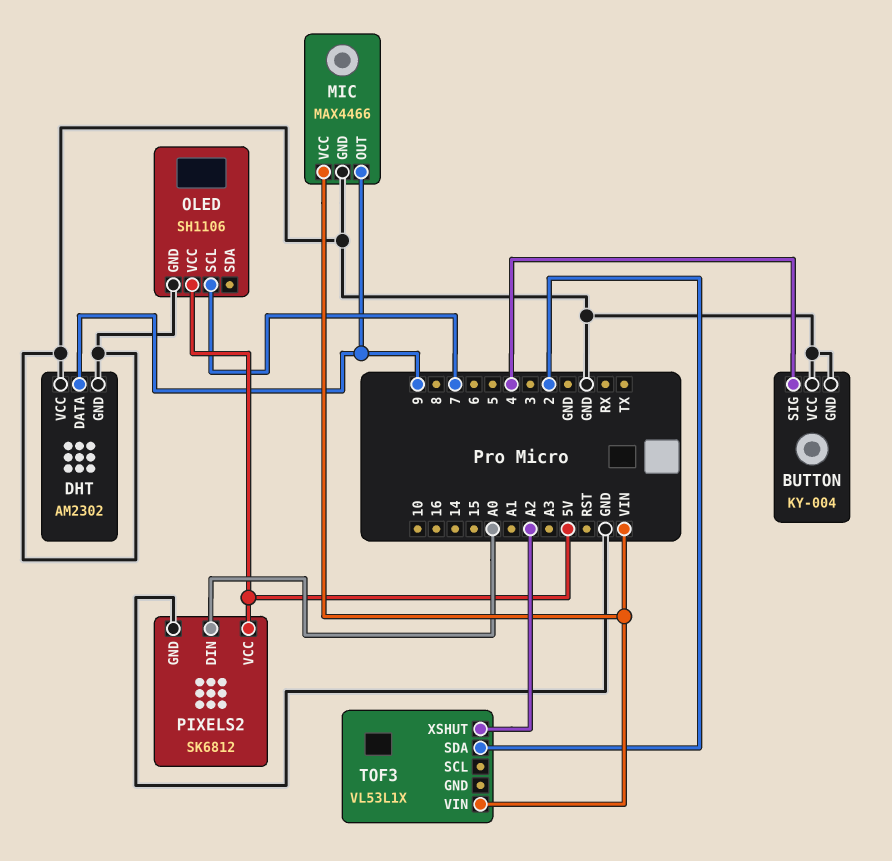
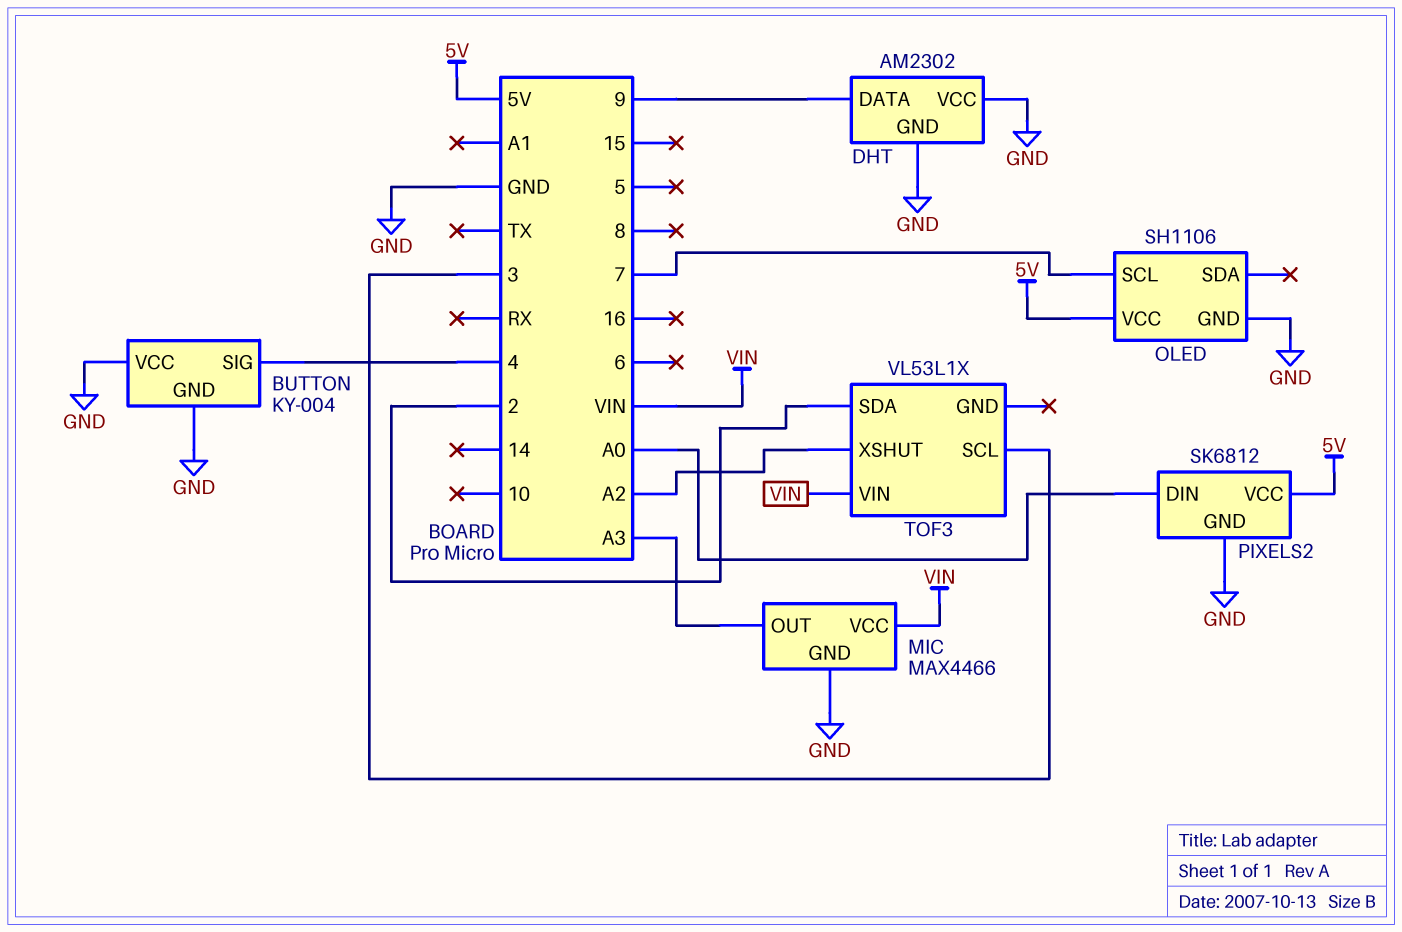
MIC pin OUT: 9 -> A3
TOF3 pin SCL: none -> 3

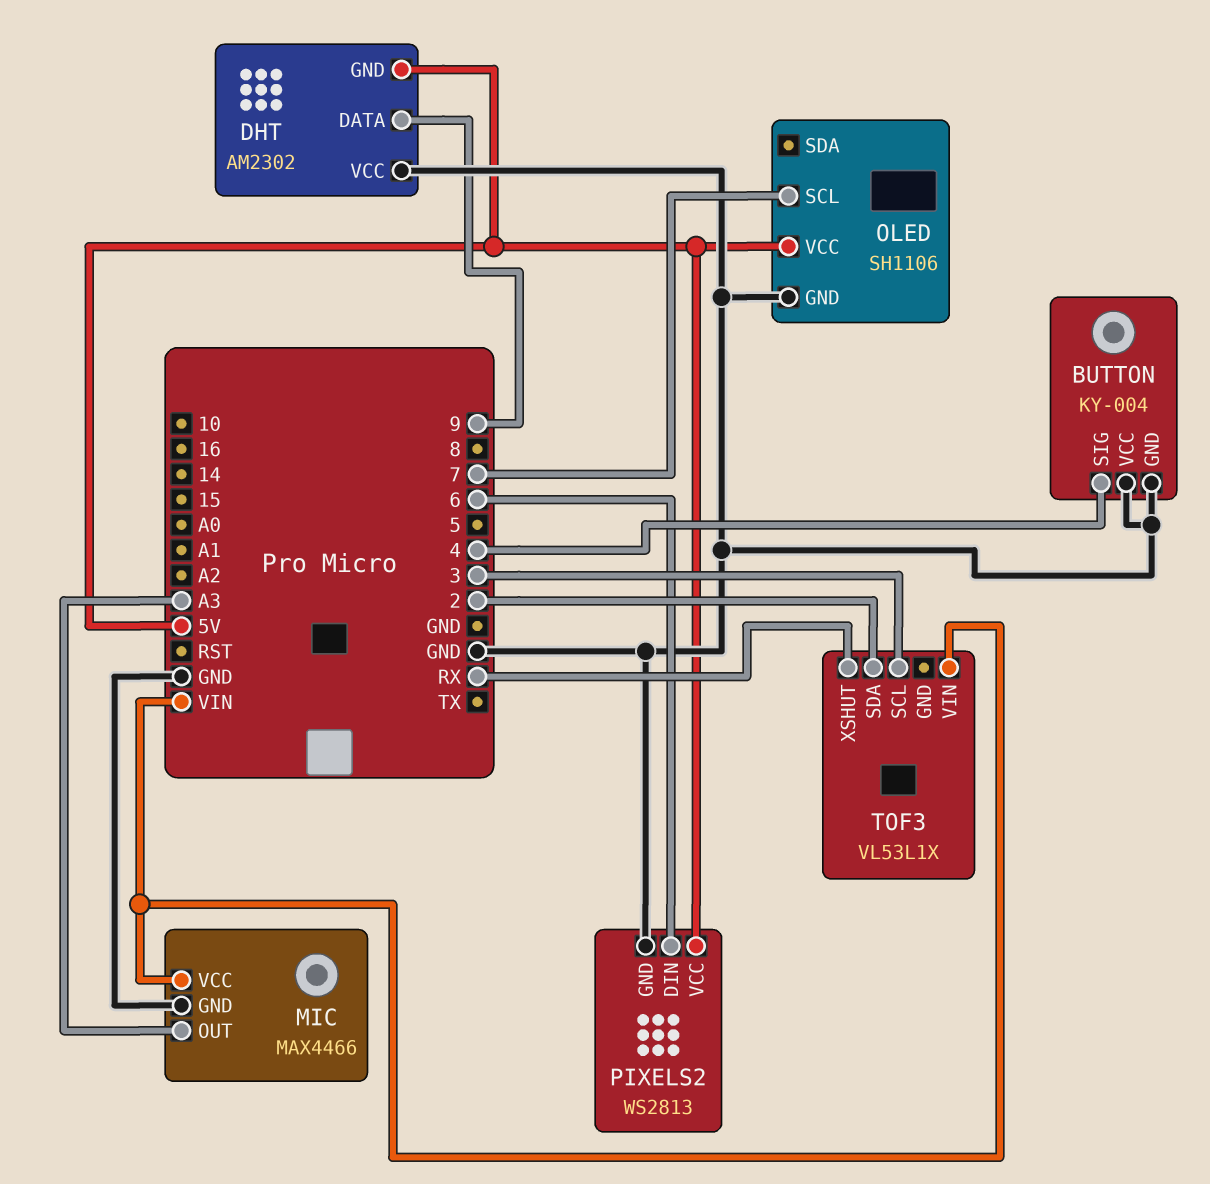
DHT pin GND: GND -> 5V
PIXELS2: SK6812 -> WS2813
PIXELS2 pin DIN: A0 -> 6
TOF3 pin XSHUT: A2 -> RX

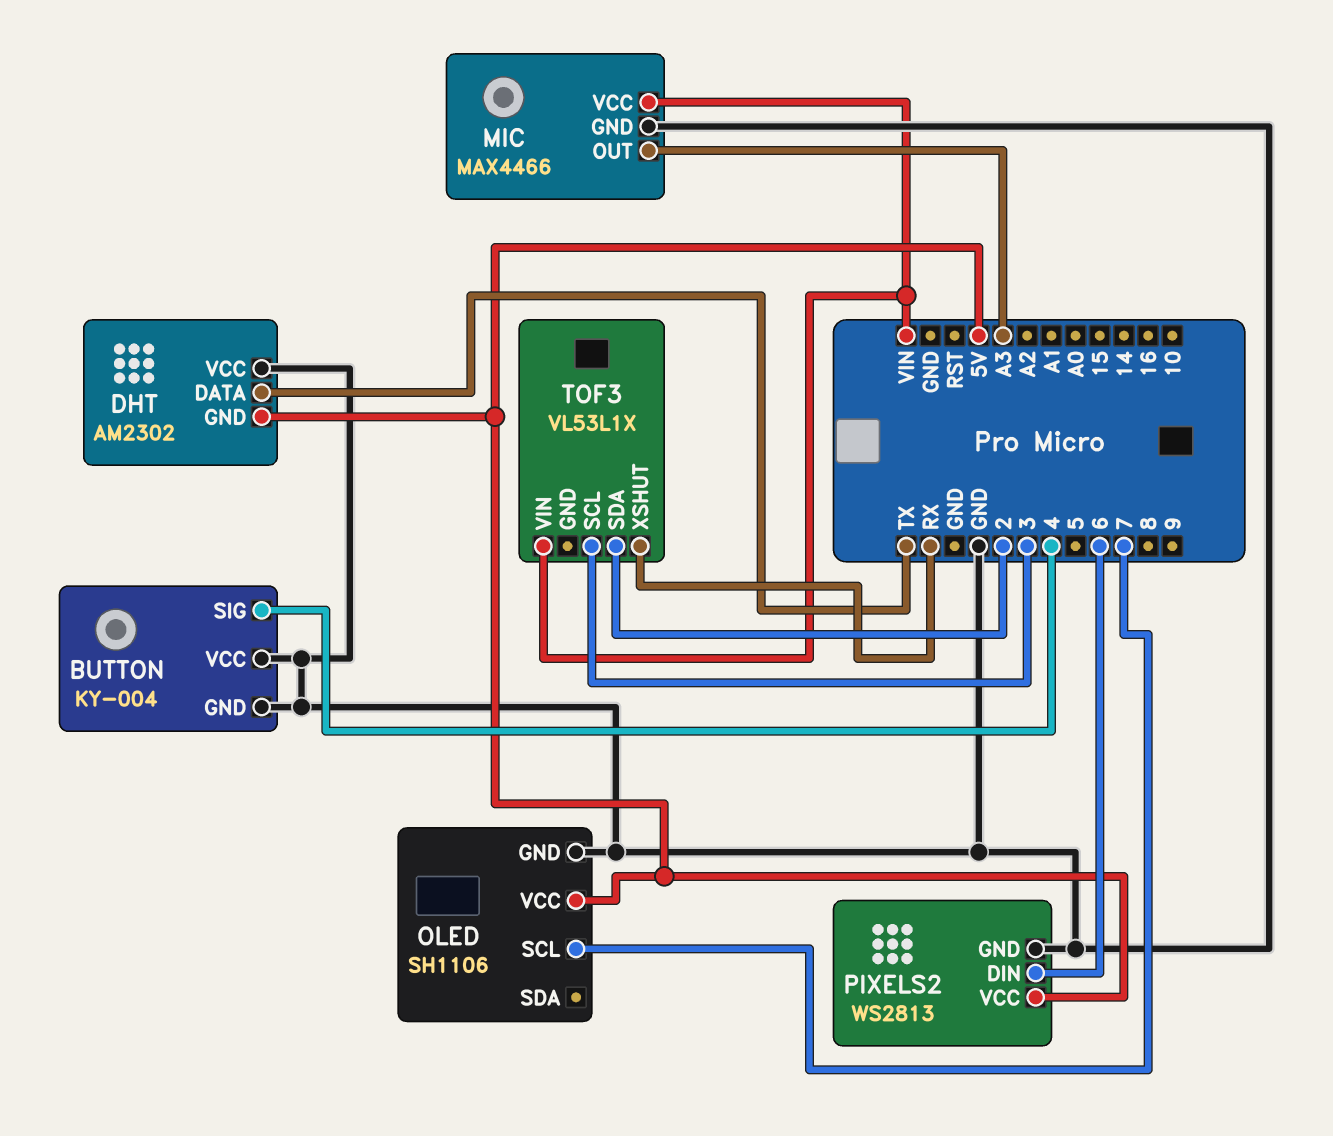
DHT pin DATA: 9 -> TX

